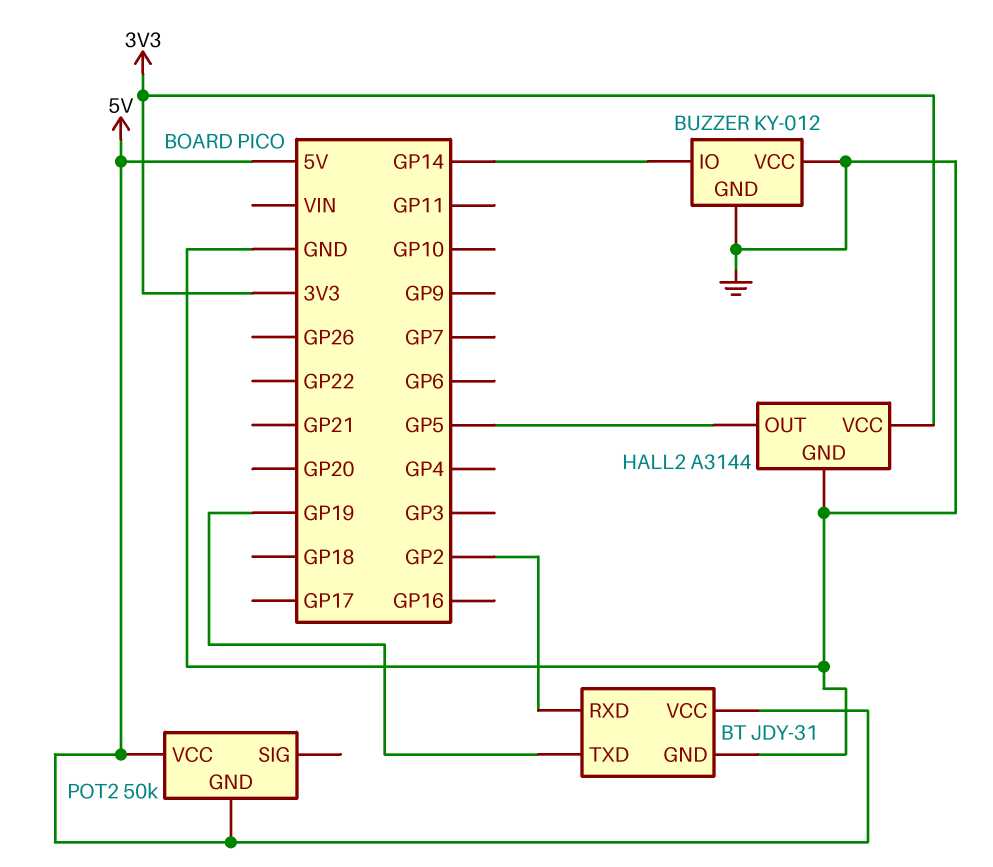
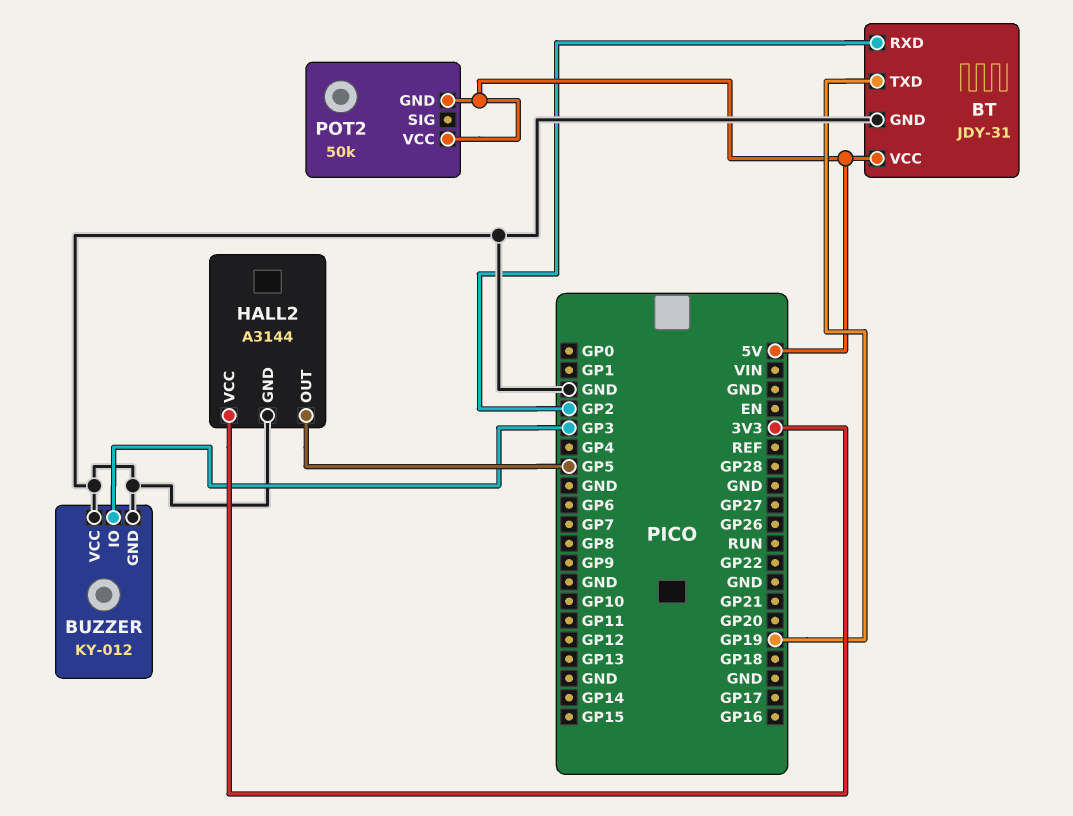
BUZZER pin IO: GP14 -> GP3

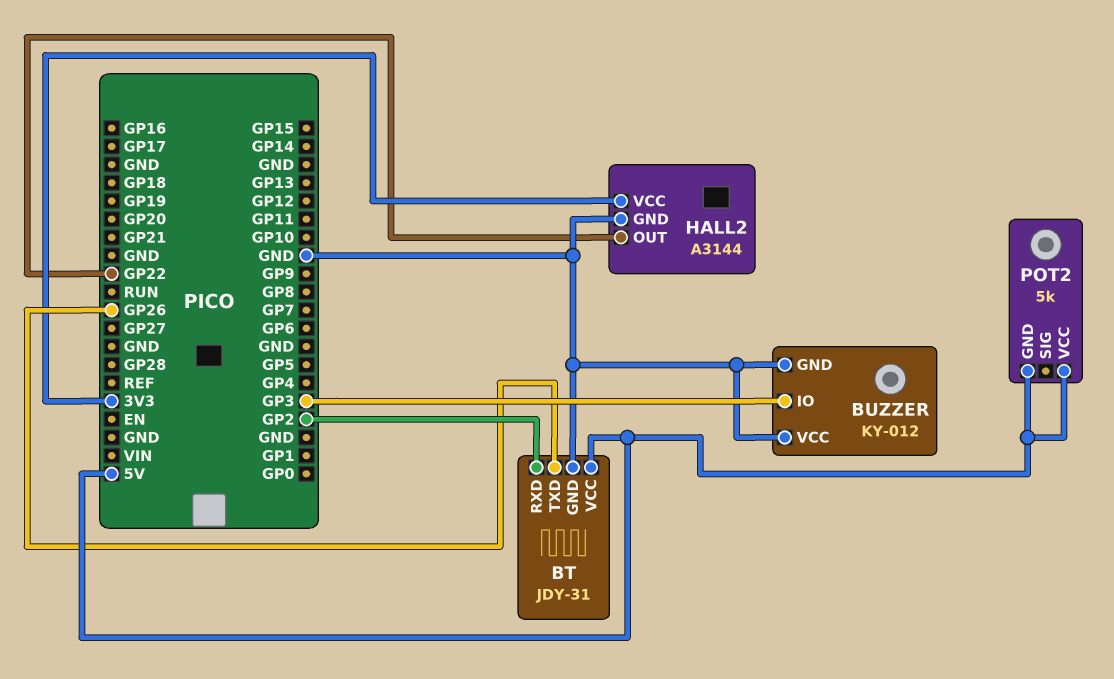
BT pin TXD: GP19 -> GP26
HALL2 pin OUT: GP5 -> GP22
POT2: 50k -> 5k

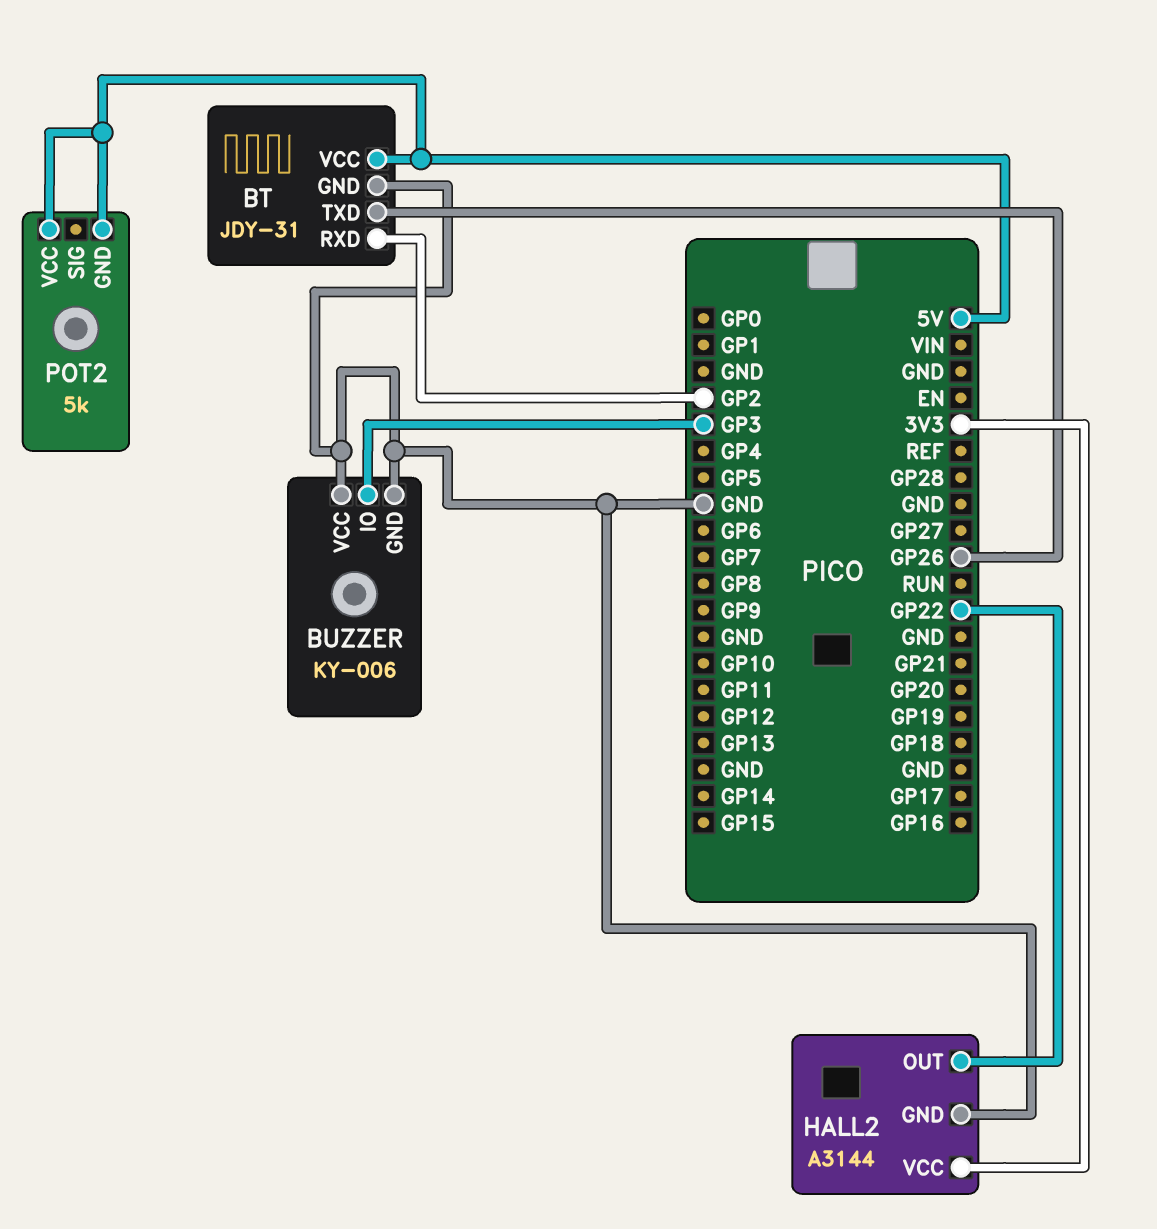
BUZZER: KY-012 -> KY-006

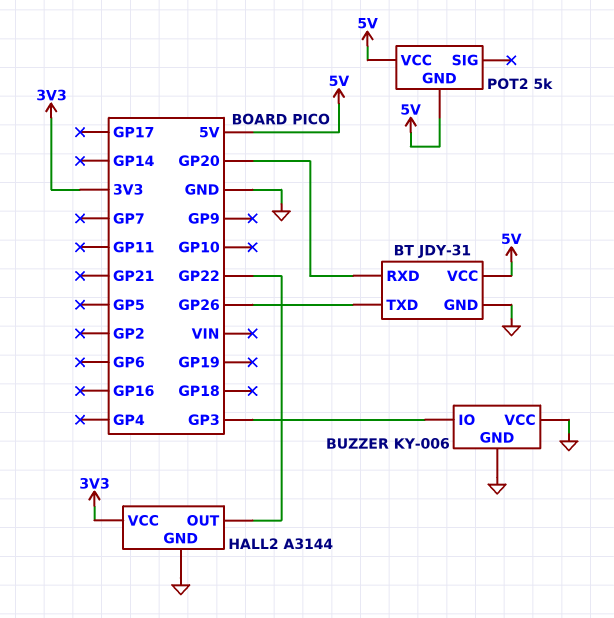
BT pin RXD: GP2 -> GP20

